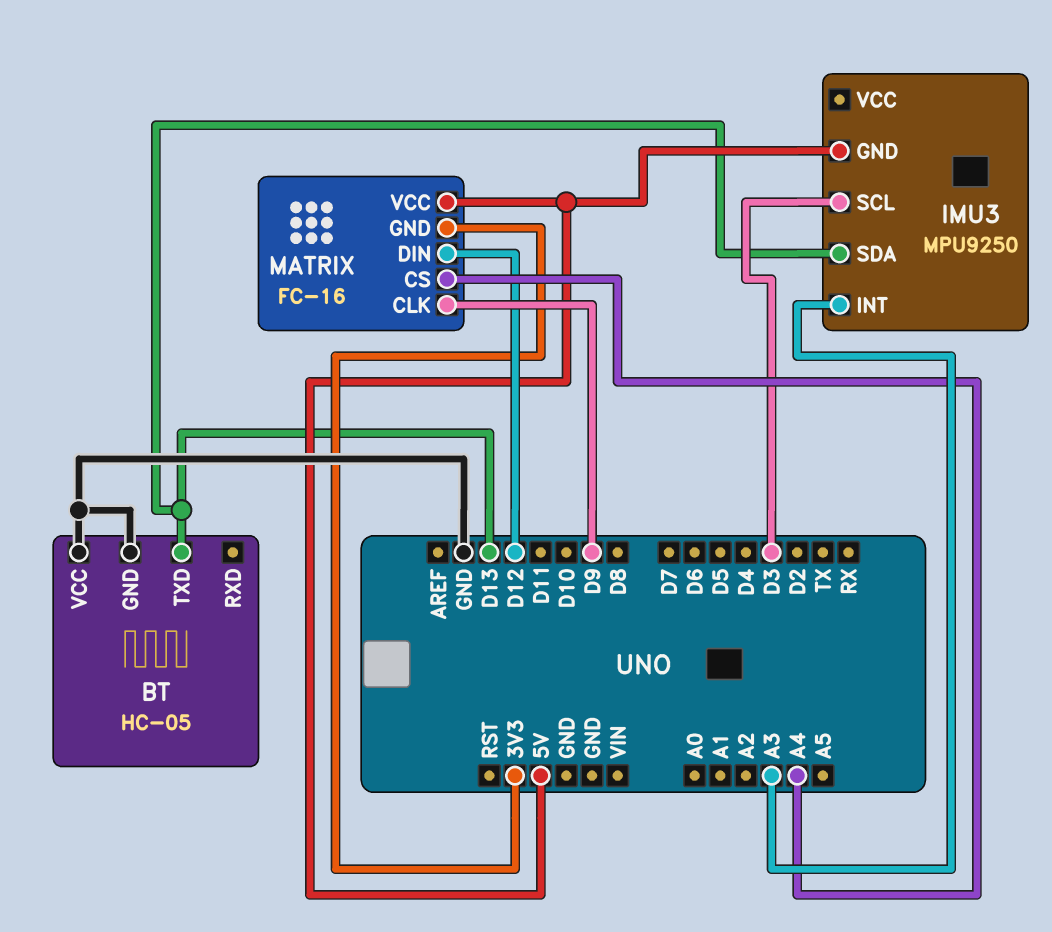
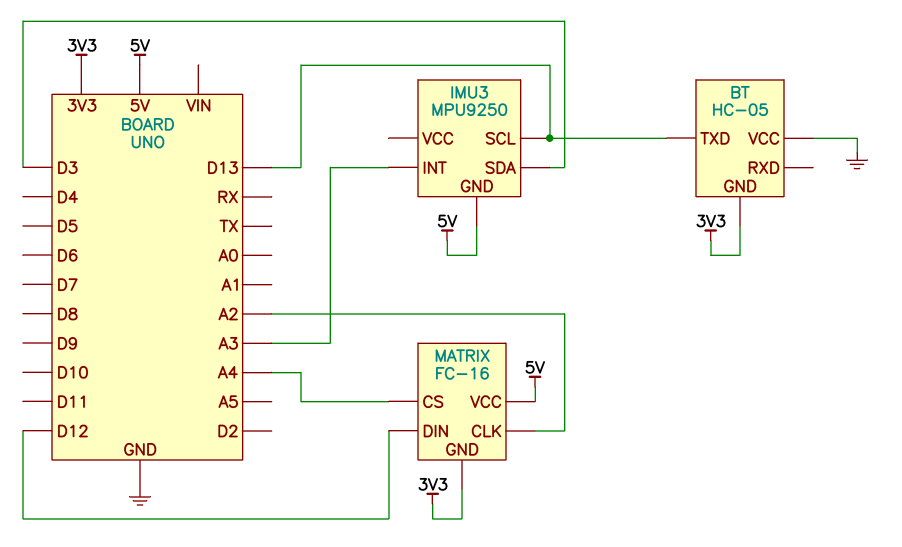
BT pin GND: GND -> 3V3
IMU3 pin SCL: D3 -> D13
IMU3 pin SDA: D13 -> D3
MATRIX pin CLK: D9 -> A2

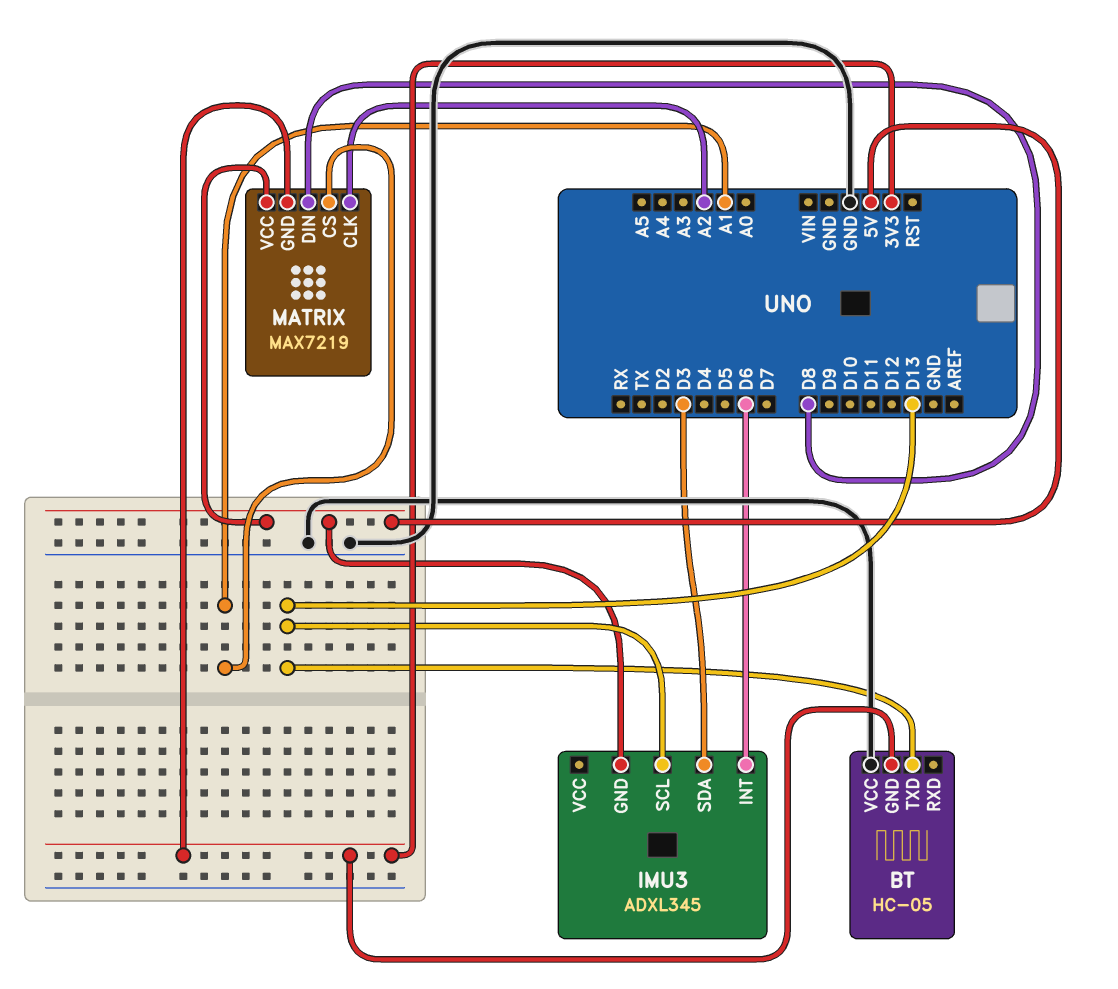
IMU3: MPU9250 -> ADXL345
IMU3 pin INT: A3 -> D6
MATRIX: FC-16 -> MAX7219
MATRIX pin CS: A4 -> A1
MATRIX pin DIN: D12 -> D8

